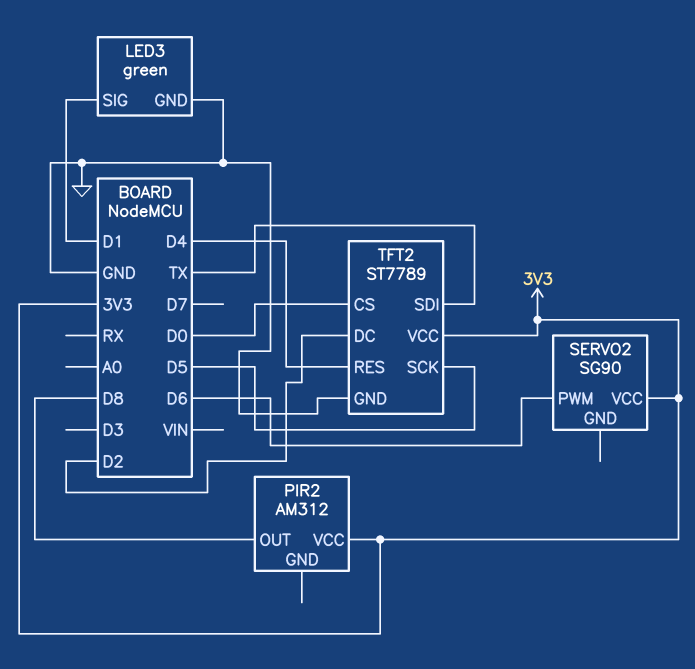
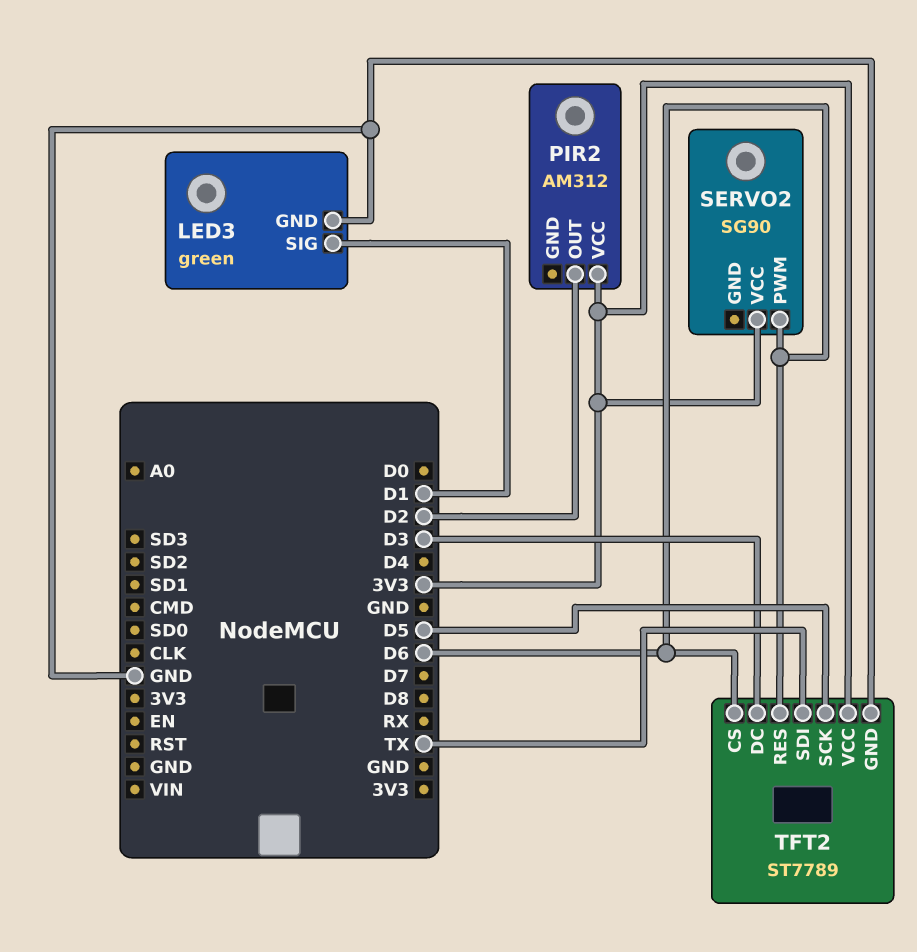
PIR2 pin OUT: D8 -> D2
TFT2 pin CS: D0 -> D6
TFT2 pin DC: D2 -> D3
TFT2 pin RES: D4 -> D6

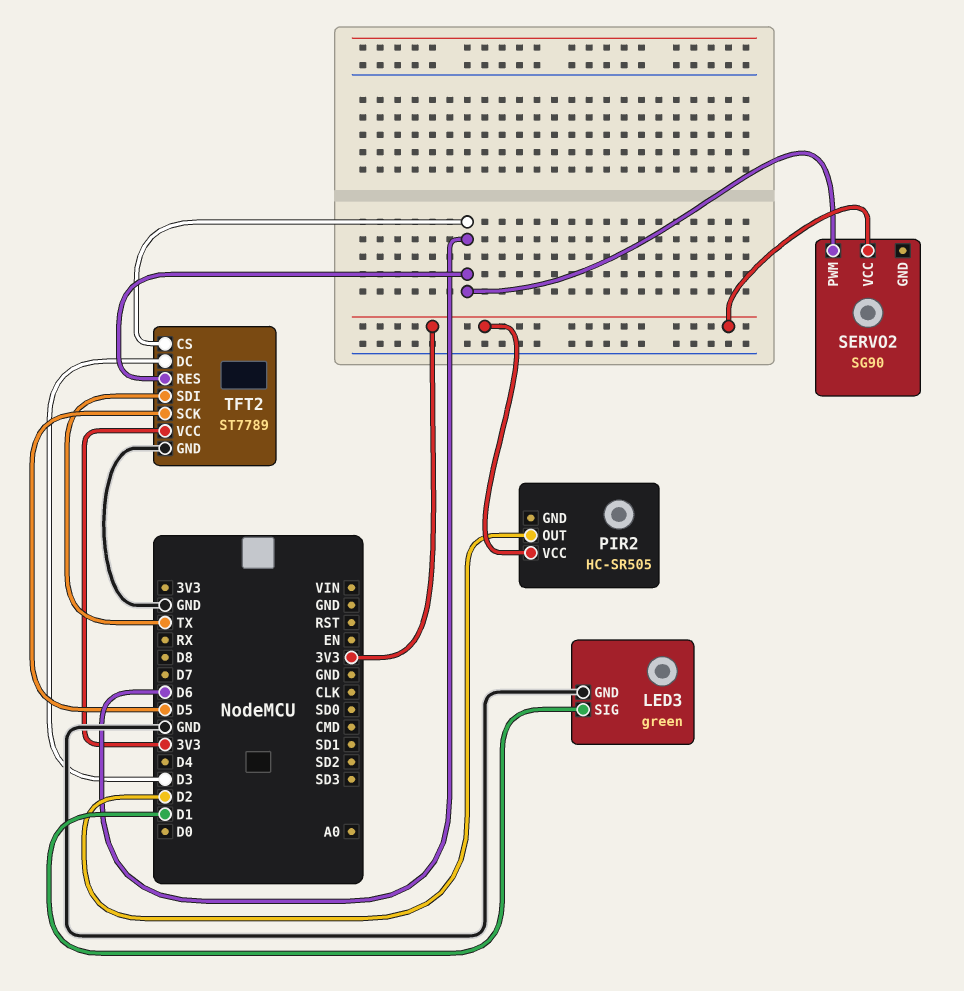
PIR2: AM312 -> HC-SR505

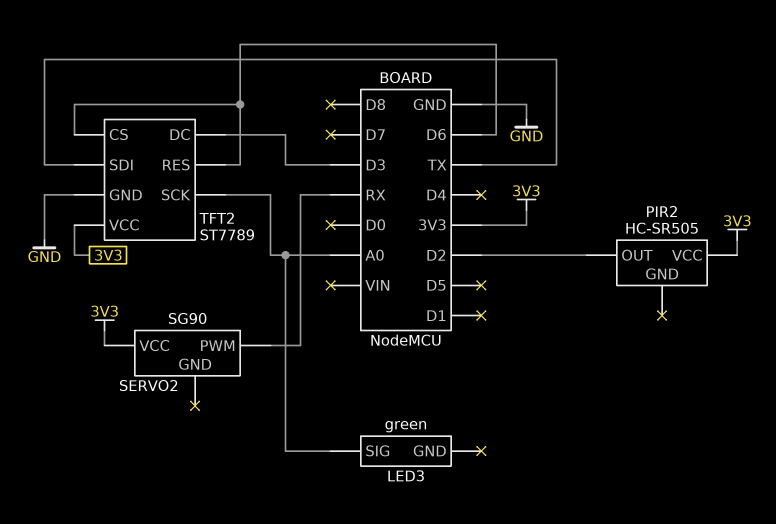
LED3 pin GND: GND -> none
LED3 pin SIG: D1 -> A0
SERVO2 pin PWM: D6 -> RX
TFT2 pin SCK: D5 -> A0

